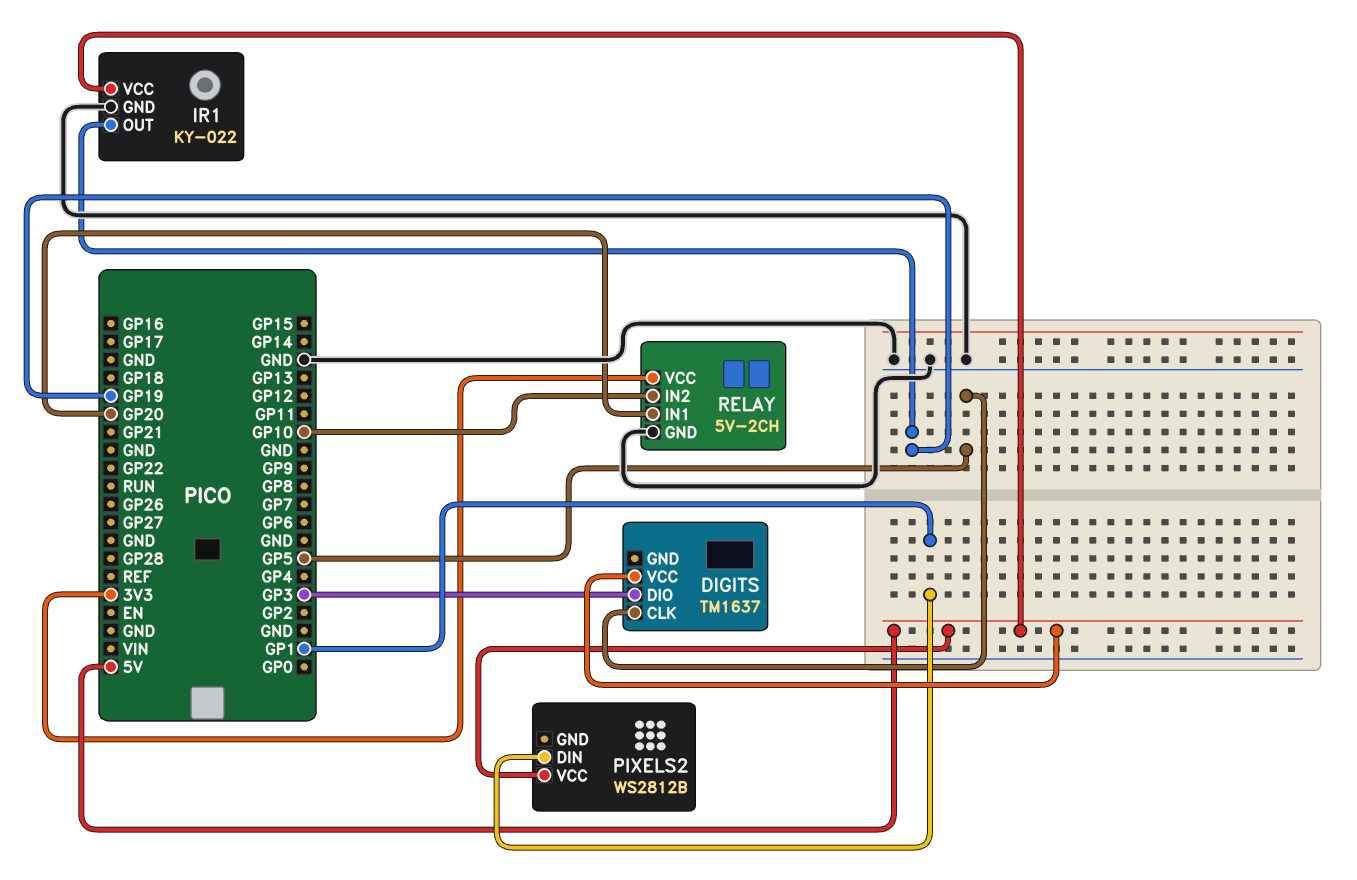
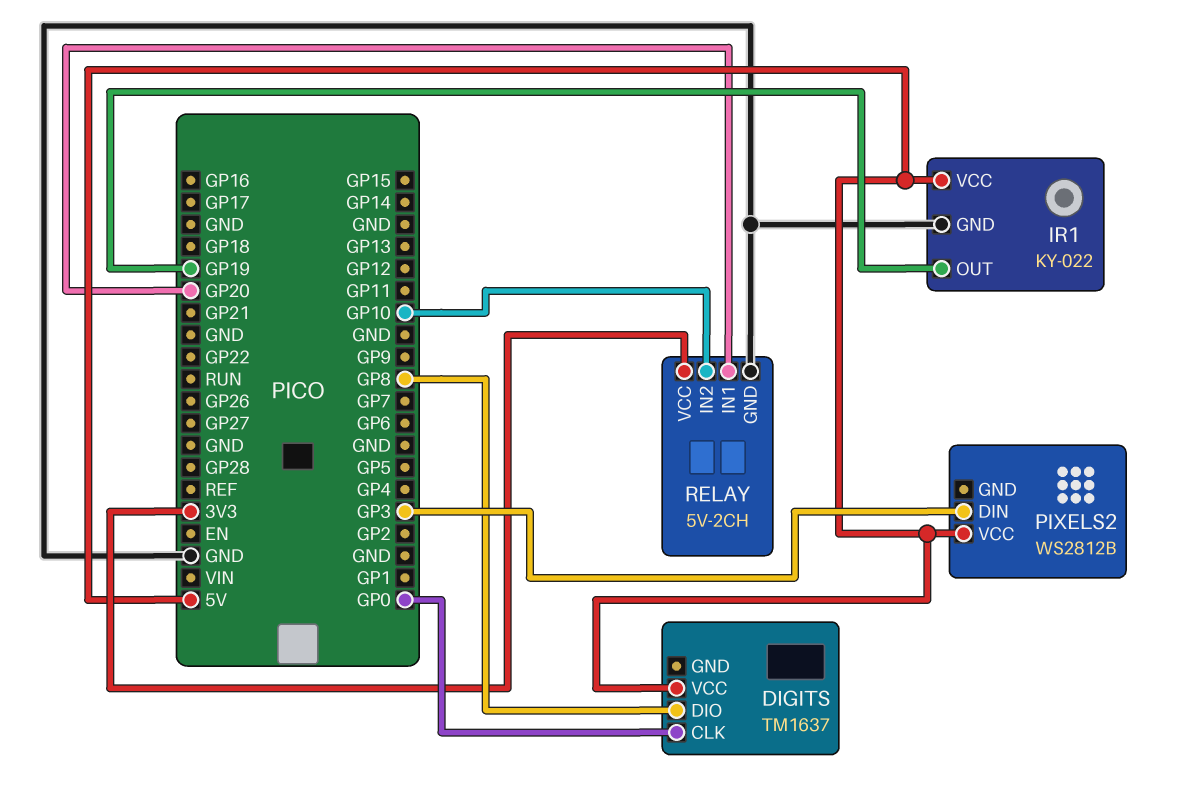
DIGITS pin CLK: GP5 -> GP0
DIGITS pin DIO: GP3 -> GP8
PIXELS2 pin DIN: GP1 -> GP3

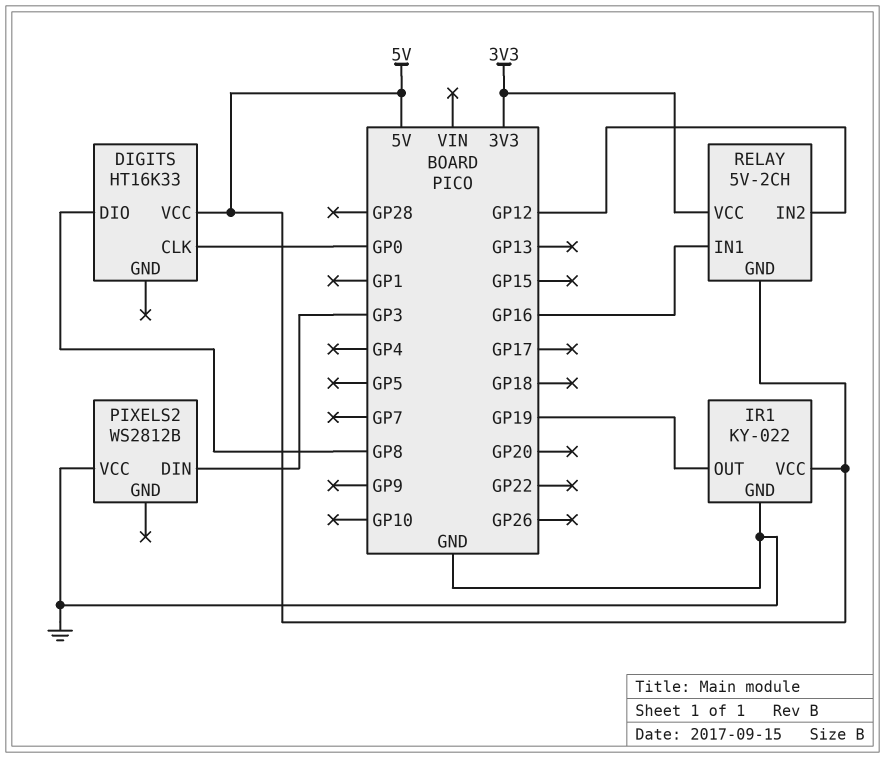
DIGITS: TM1637 -> HT16K33
PIXELS2 pin VCC: 5V -> GND
RELAY pin GND: GND -> 5V
RELAY pin IN1: GP20 -> GP16
RELAY pin IN2: GP10 -> GP12

